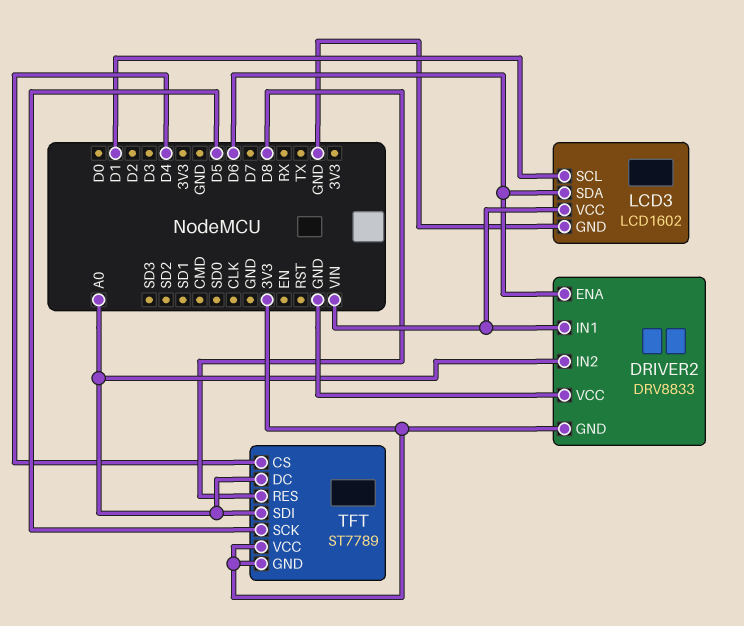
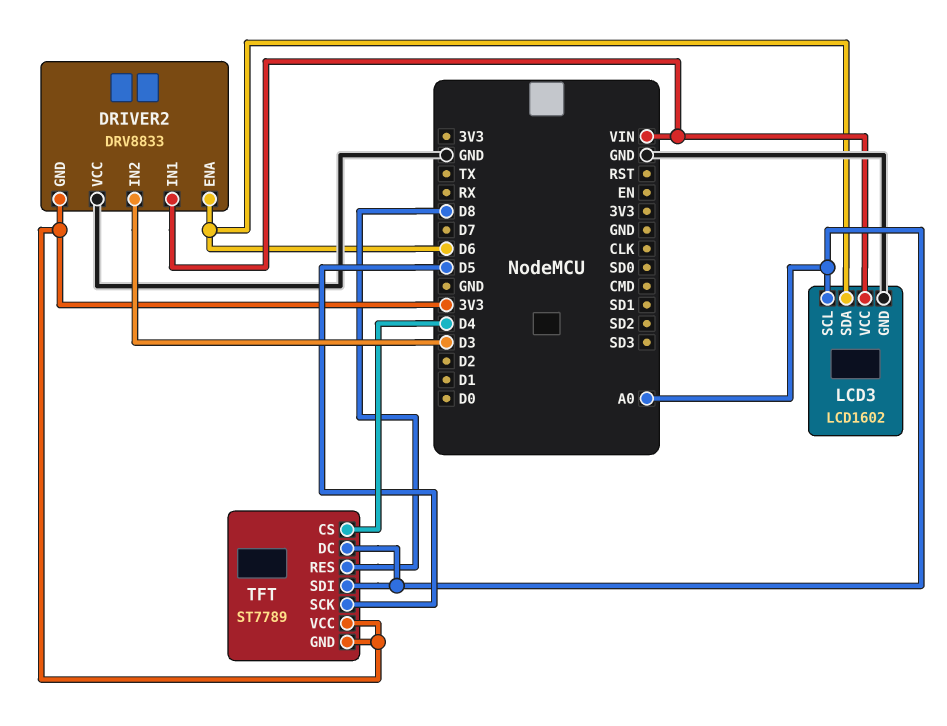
DRIVER2 pin IN2: A0 -> D3
LCD3 pin SCL: D1 -> A0

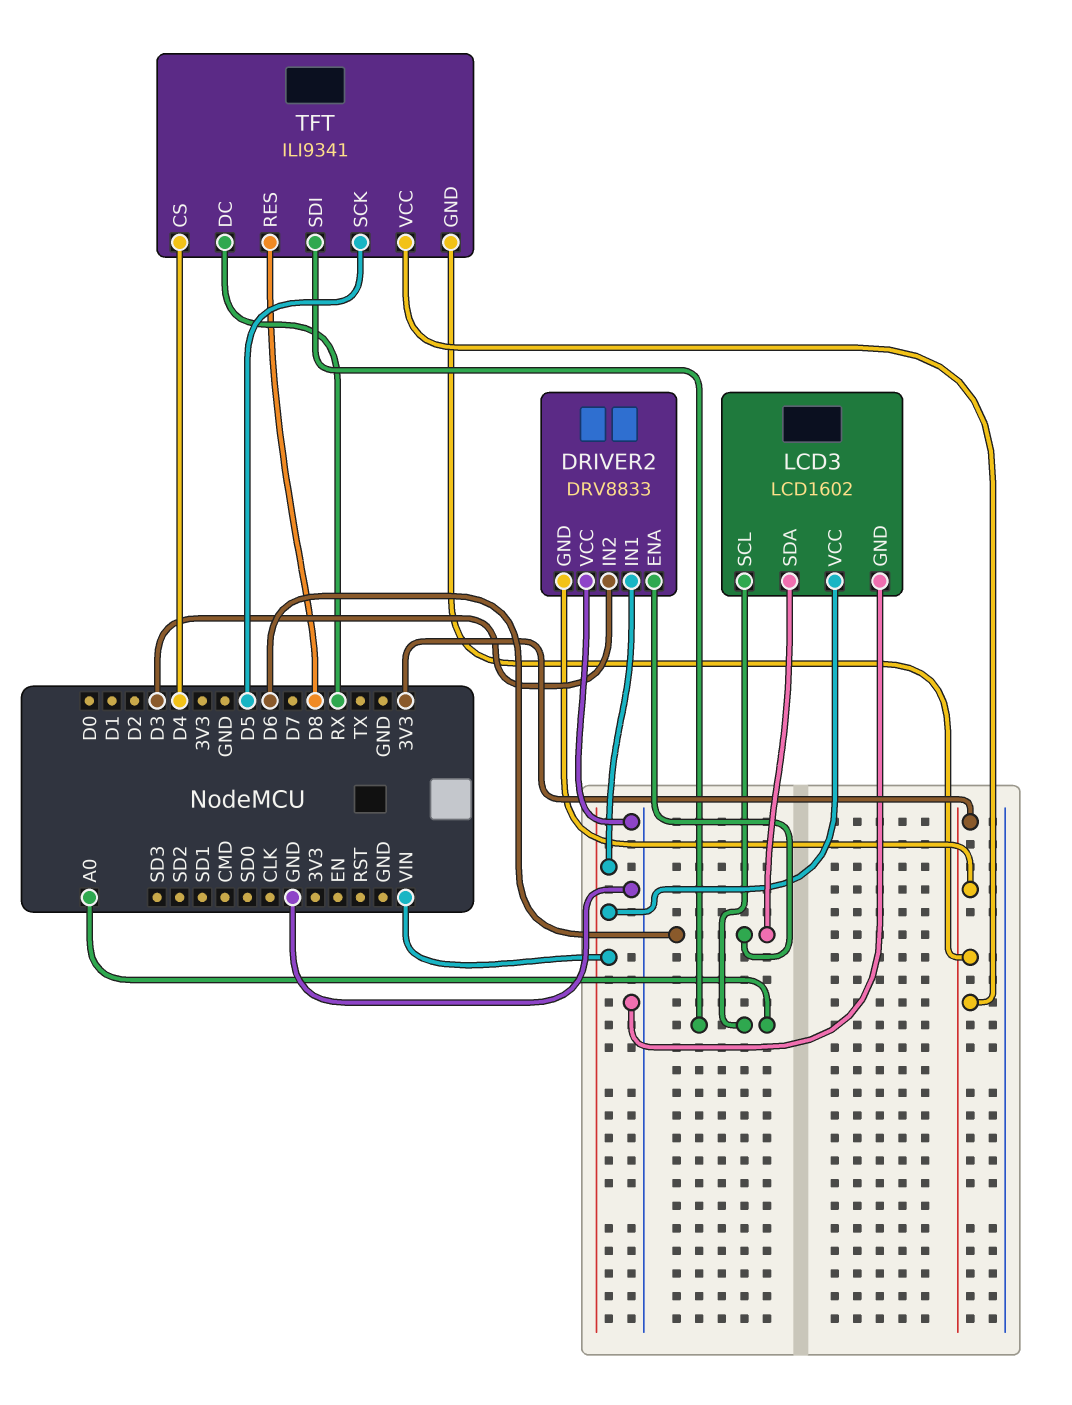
TFT: ST7789 -> ILI9341
TFT pin DC: A0 -> RX

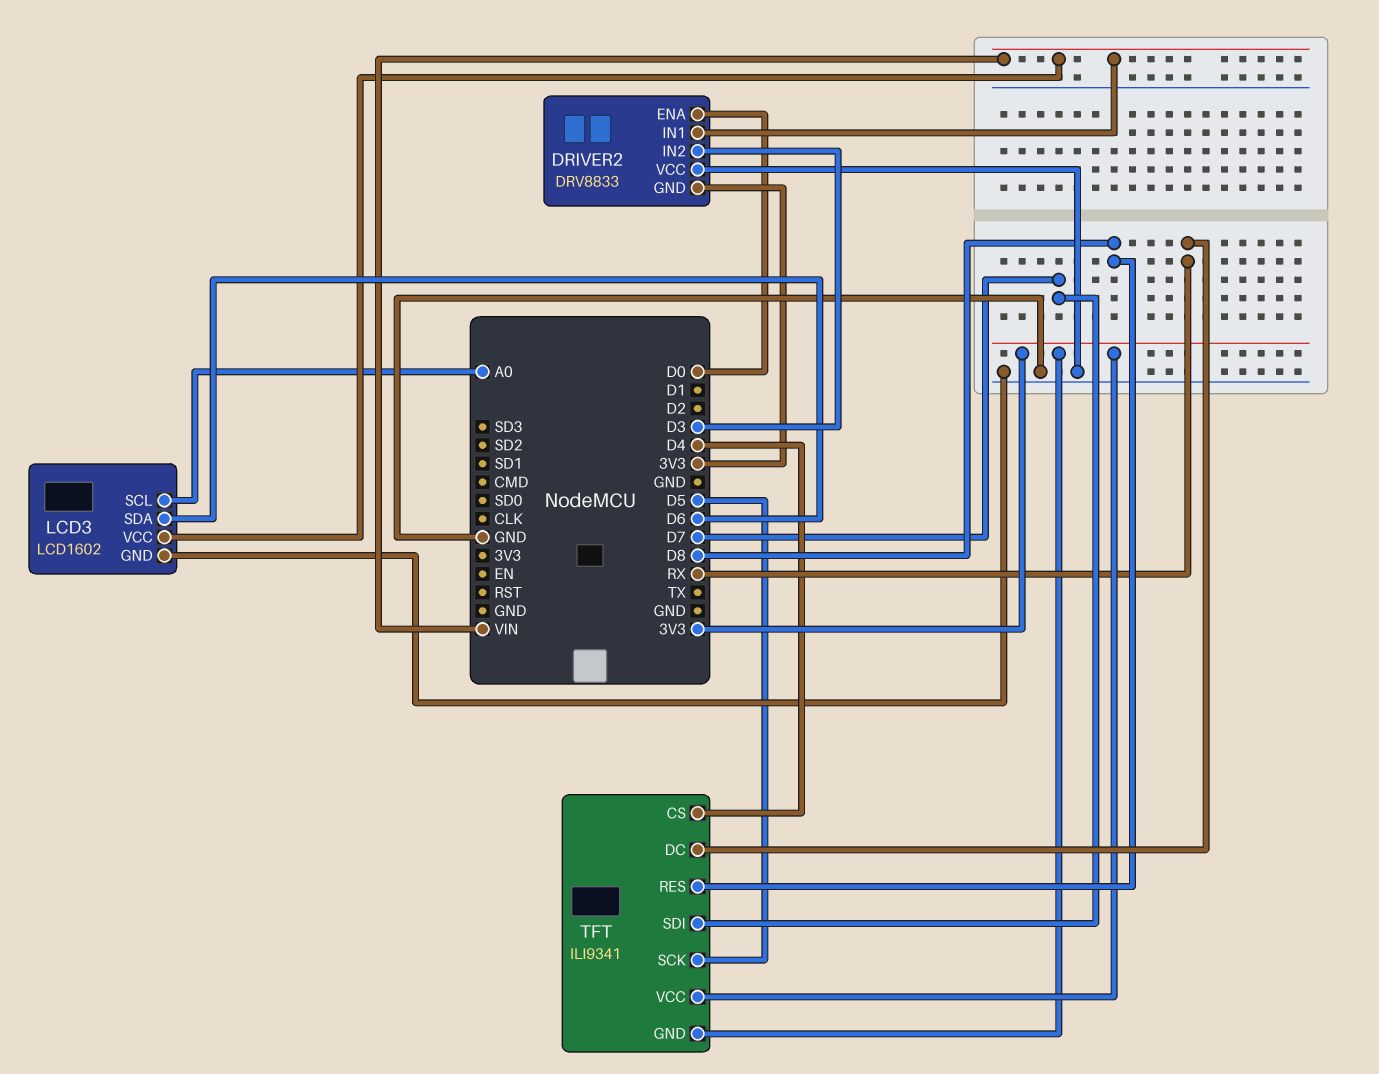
DRIVER2 pin ENA: D6 -> D0
TFT pin SDI: A0 -> D7

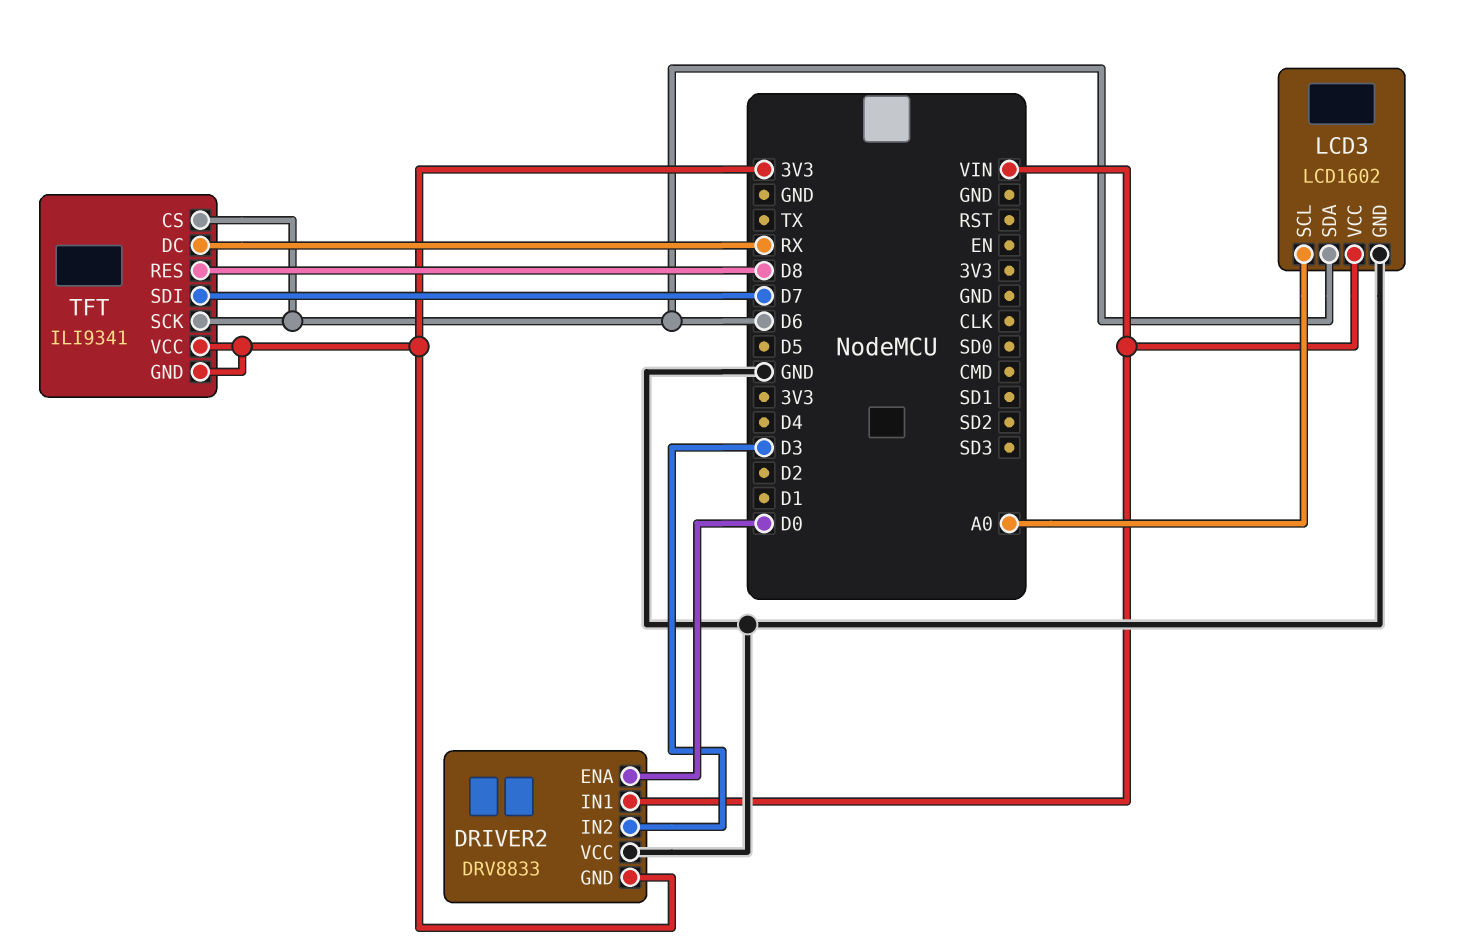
TFT pin CS: D4 -> D6
TFT pin SCK: D5 -> D6

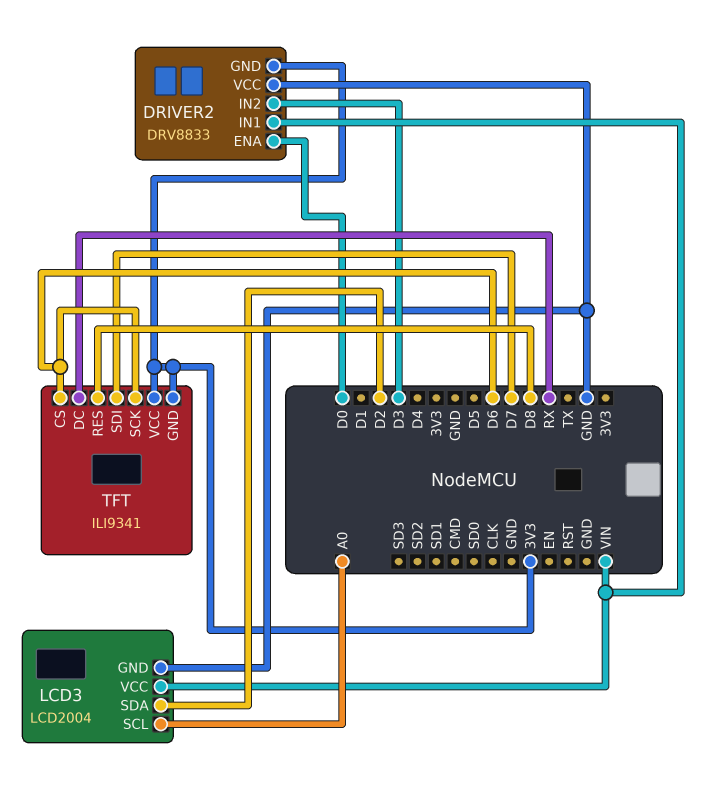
LCD3: LCD1602 -> LCD2004
LCD3 pin SDA: D6 -> D2

